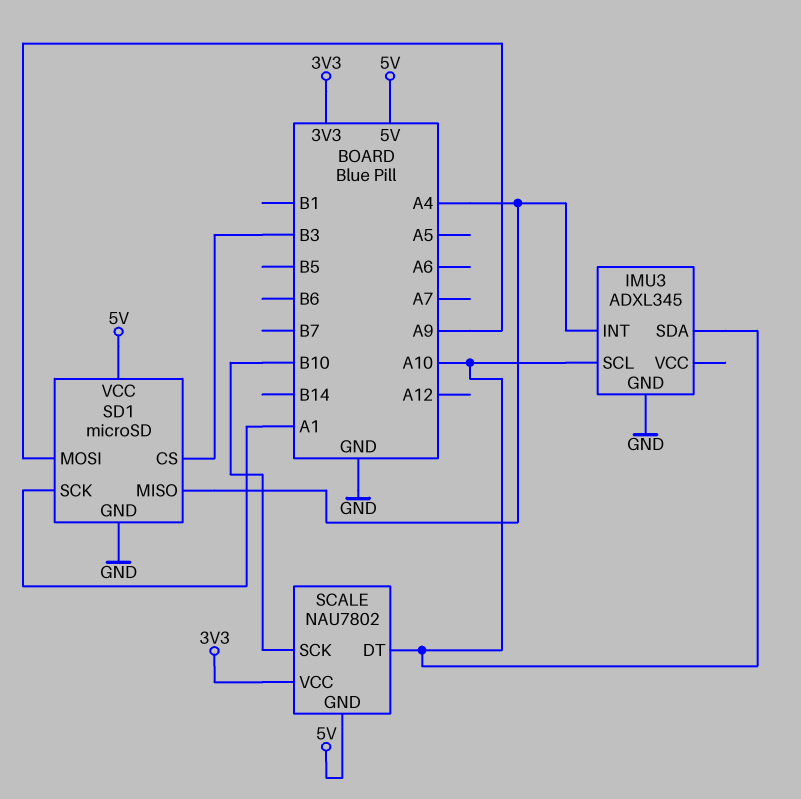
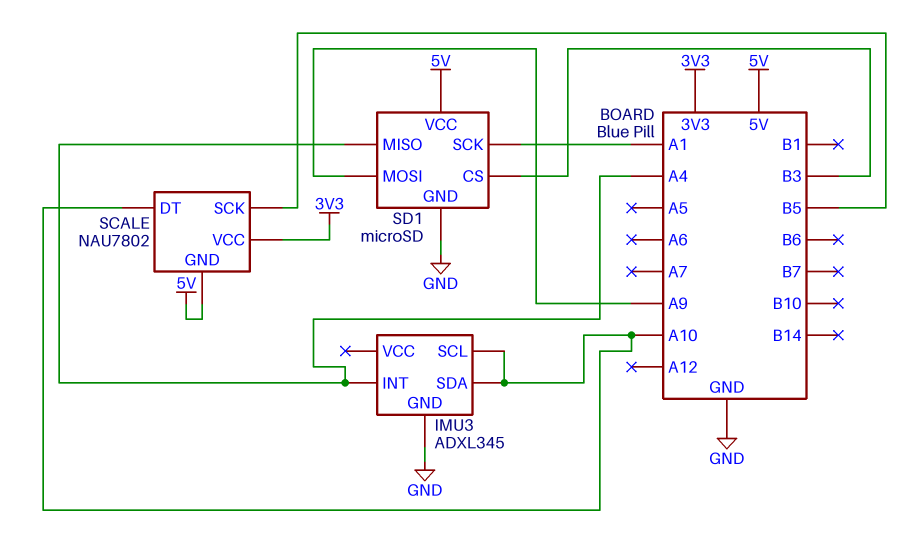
SCALE pin SCK: B10 -> B5

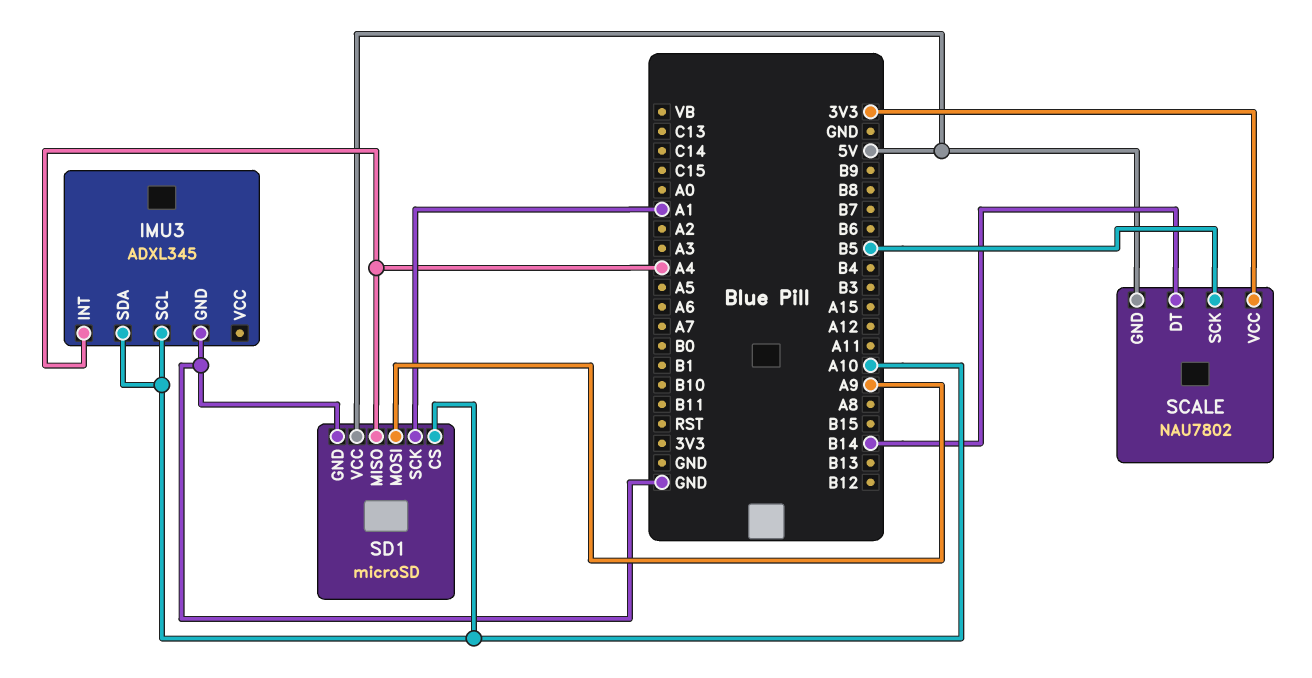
SCALE pin DT: A10 -> B14
SD1 pin CS: B3 -> A10

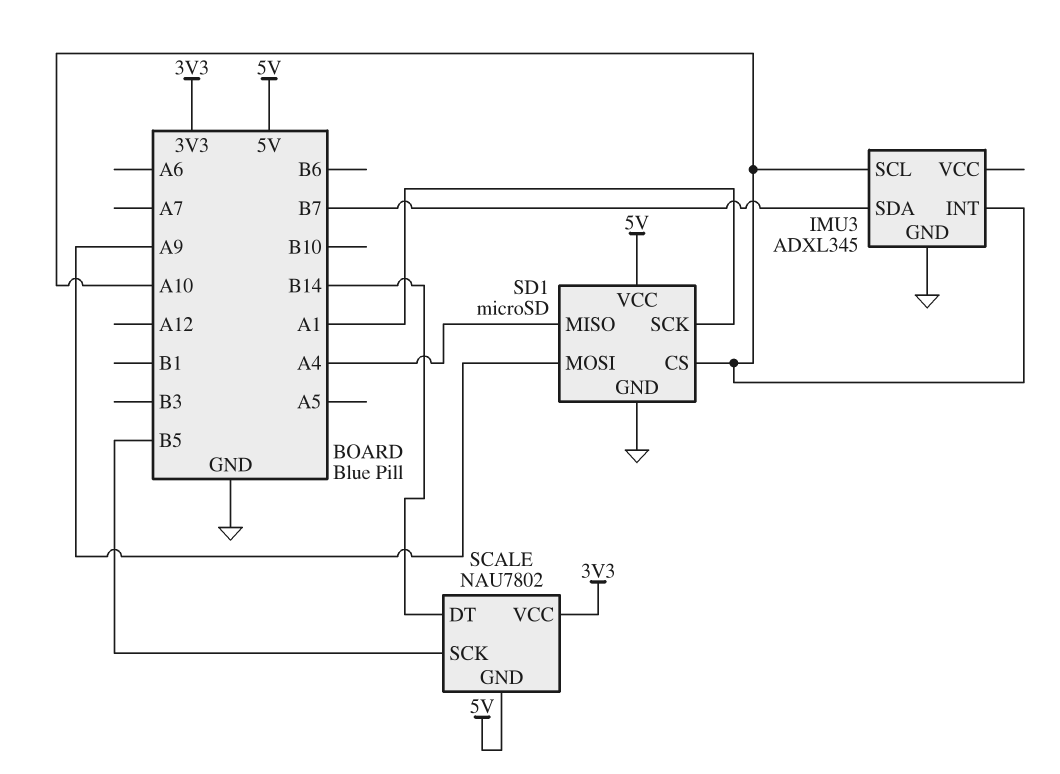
IMU3 pin INT: A4 -> A10
IMU3 pin SDA: A10 -> B7

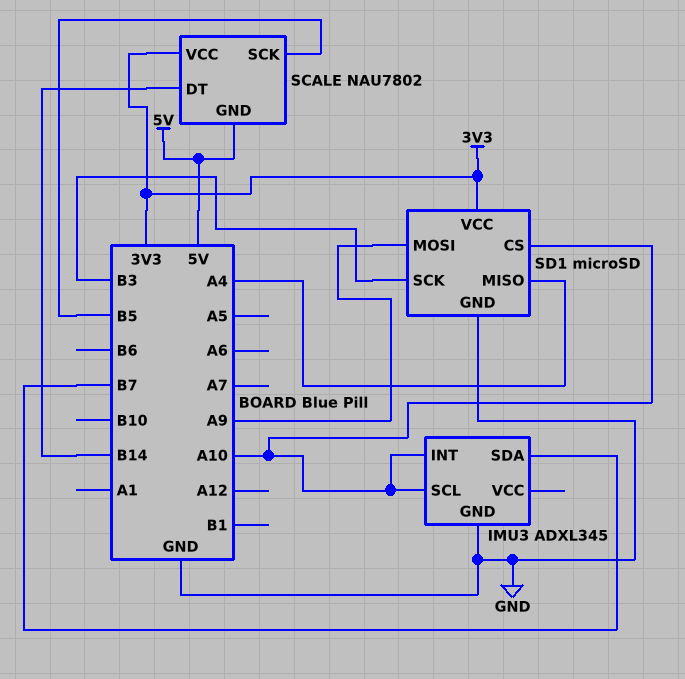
SD1 pin SCK: A1 -> B3
SD1 pin VCC: 5V -> 3V3

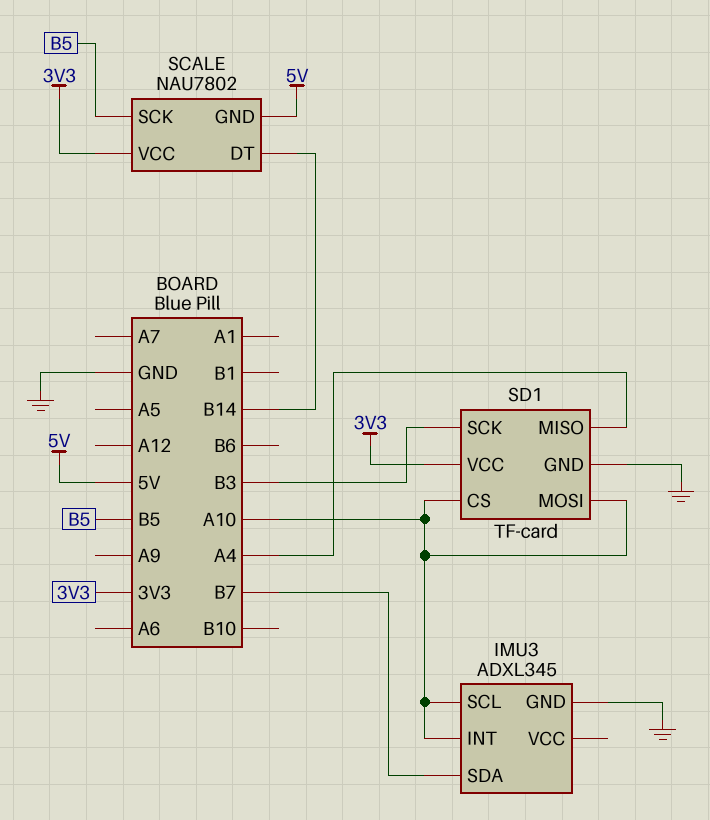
SD1: microSD -> TF-card
SD1 pin MOSI: A9 -> A10

